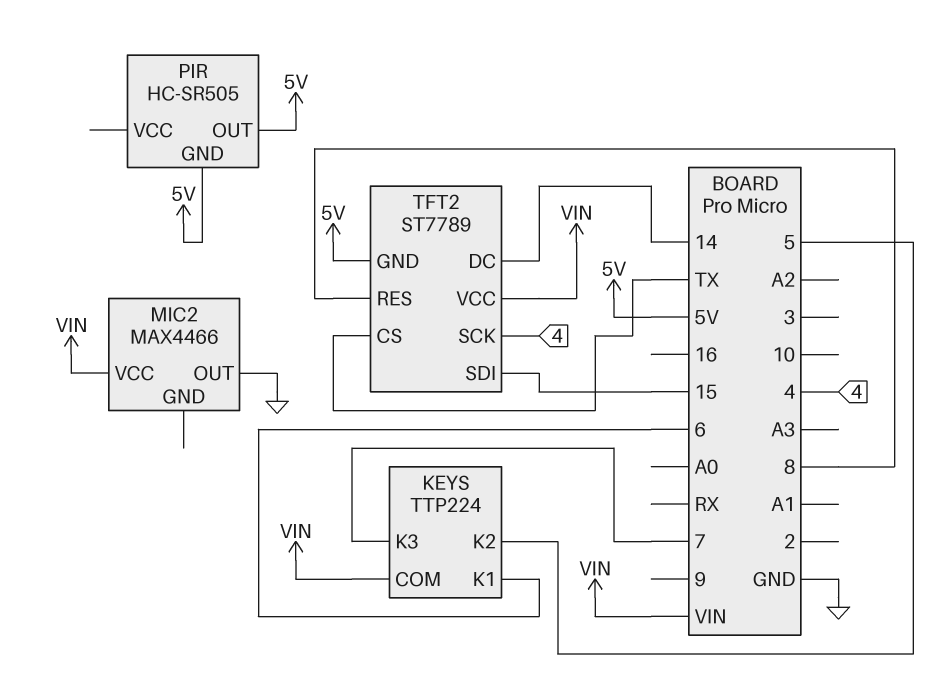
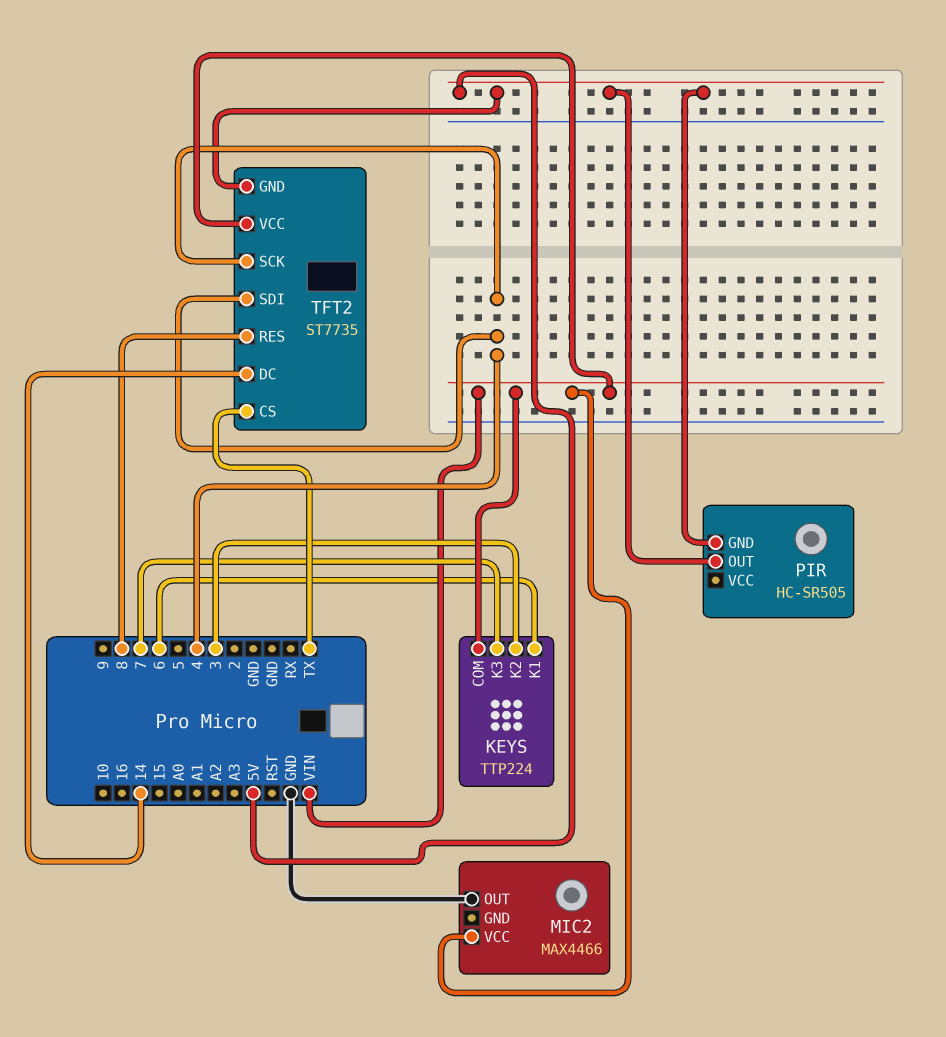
KEYS pin K2: 5 -> 3
TFT2: ST7789 -> ST7735
TFT2 pin SDI: 15 -> 4

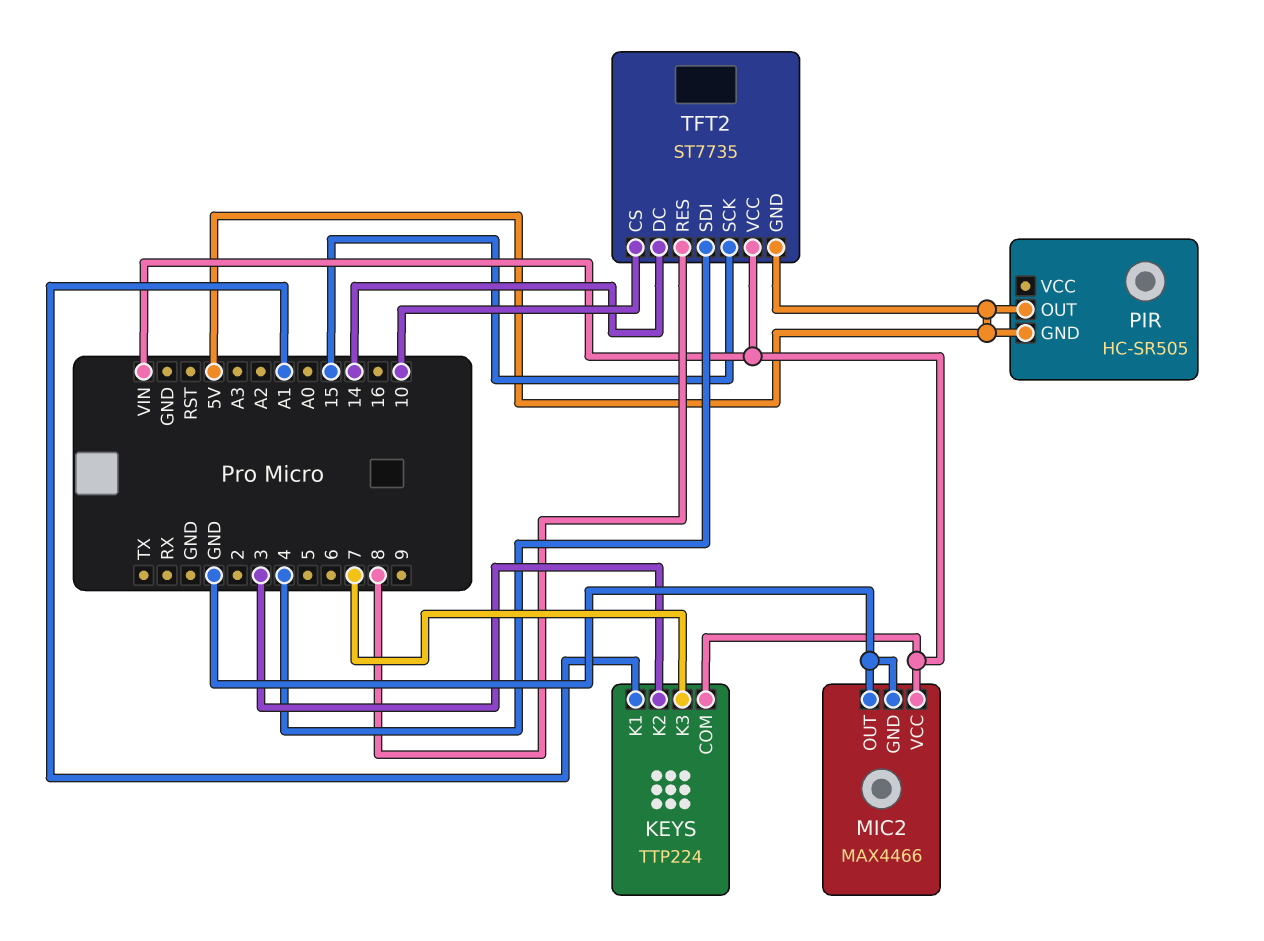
KEYS pin K1: 6 -> A1
MIC2 pin GND: none -> GND
TFT2 pin CS: TX -> 10
TFT2 pin SCK: 4 -> 15

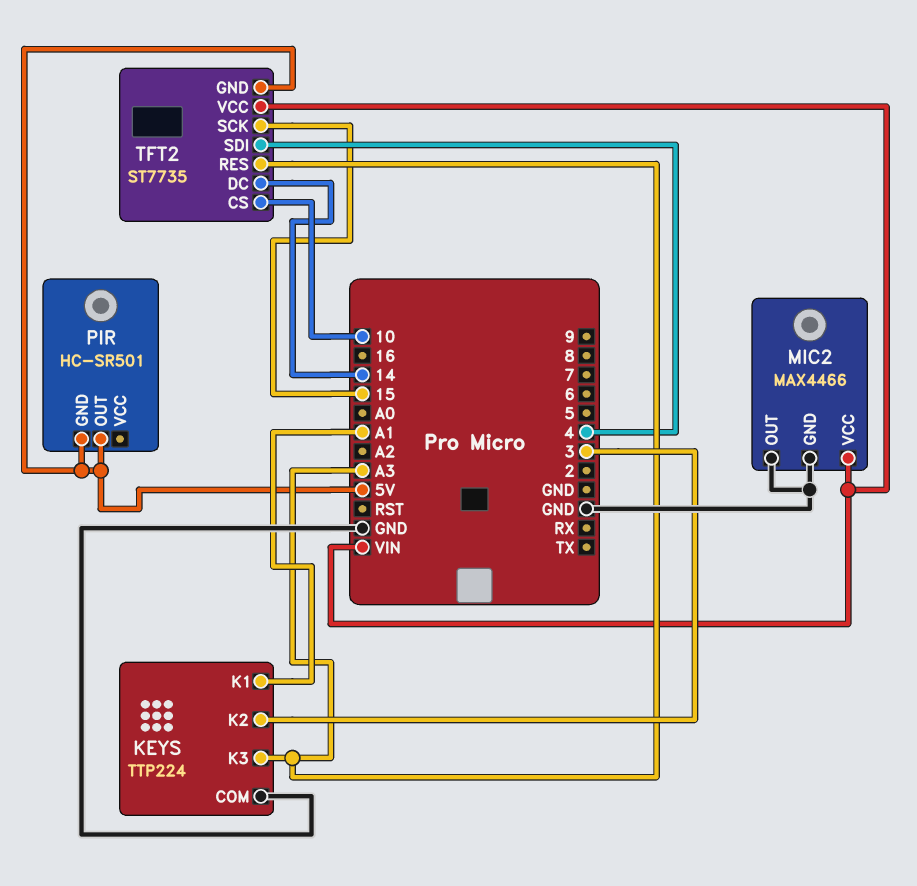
KEYS pin COM: VIN -> GND
KEYS pin K3: 7 -> A3
PIR: HC-SR505 -> HC-SR501
TFT2 pin RES: 8 -> A3

